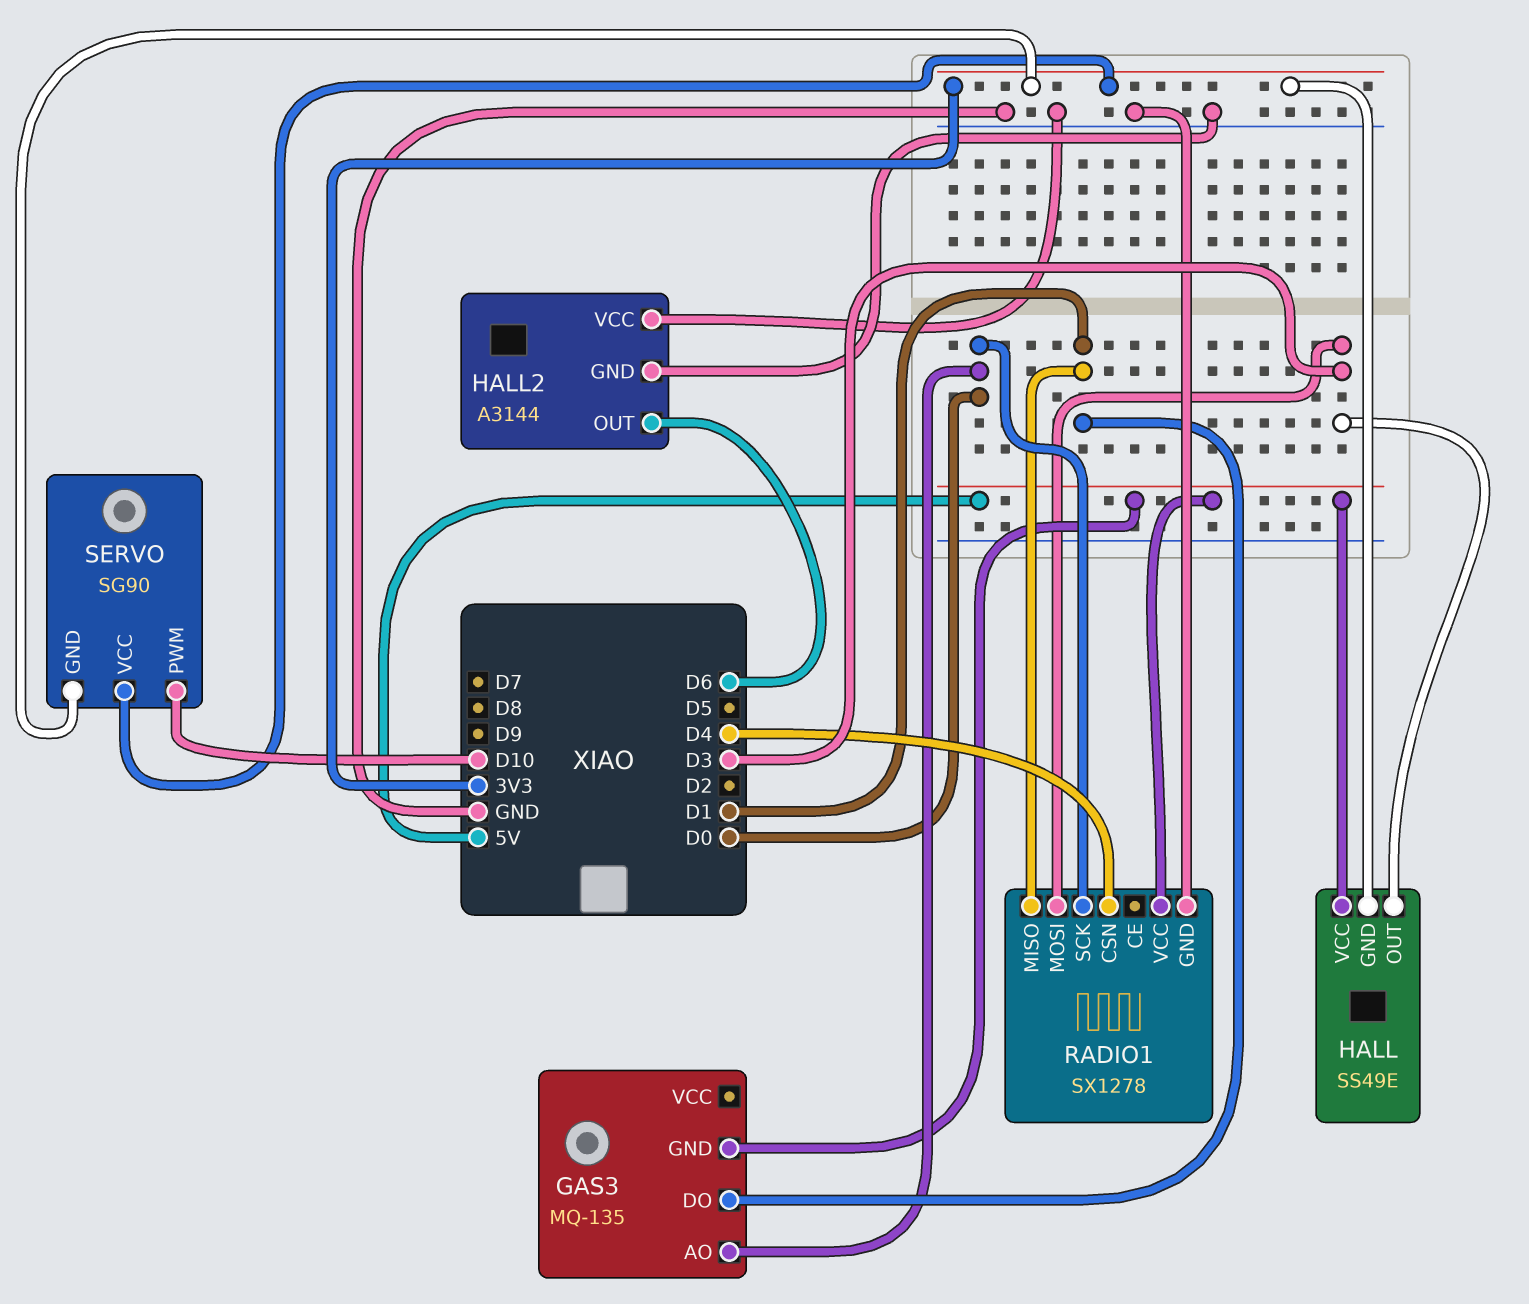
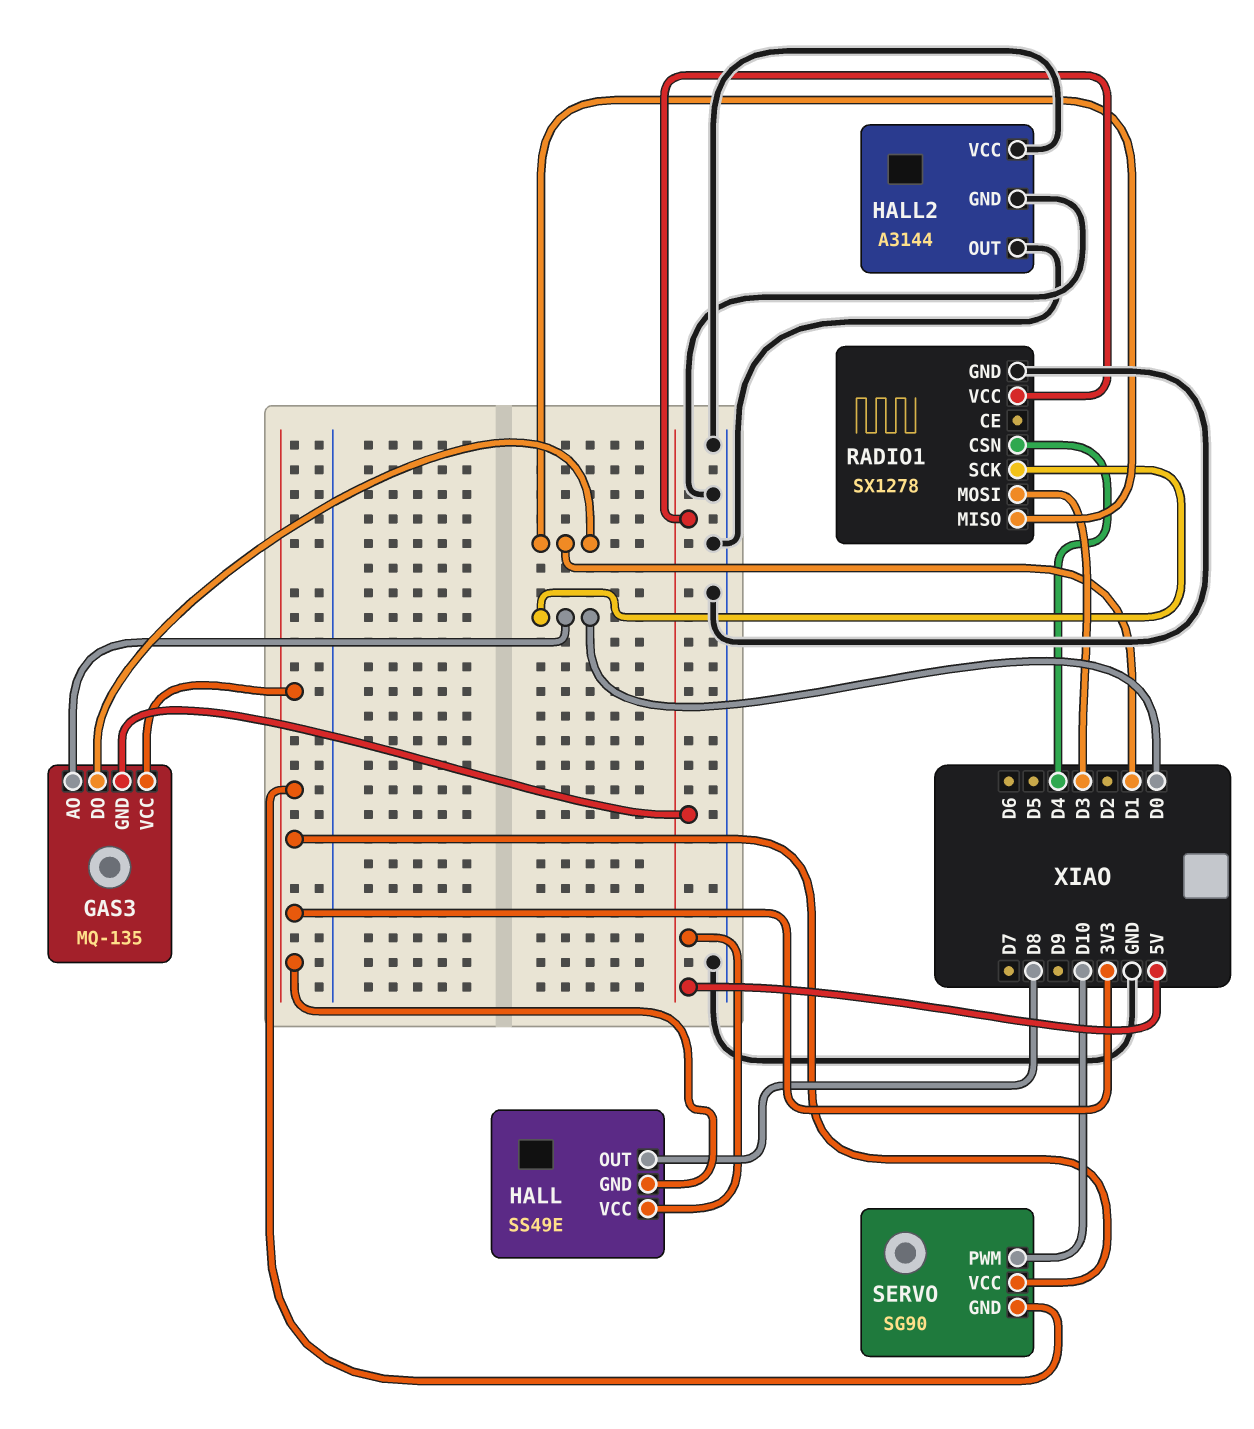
GAS3 pin VCC: none -> 3V3
HALL pin OUT: D3 -> D8
HALL2 pin OUT: D6 -> GND

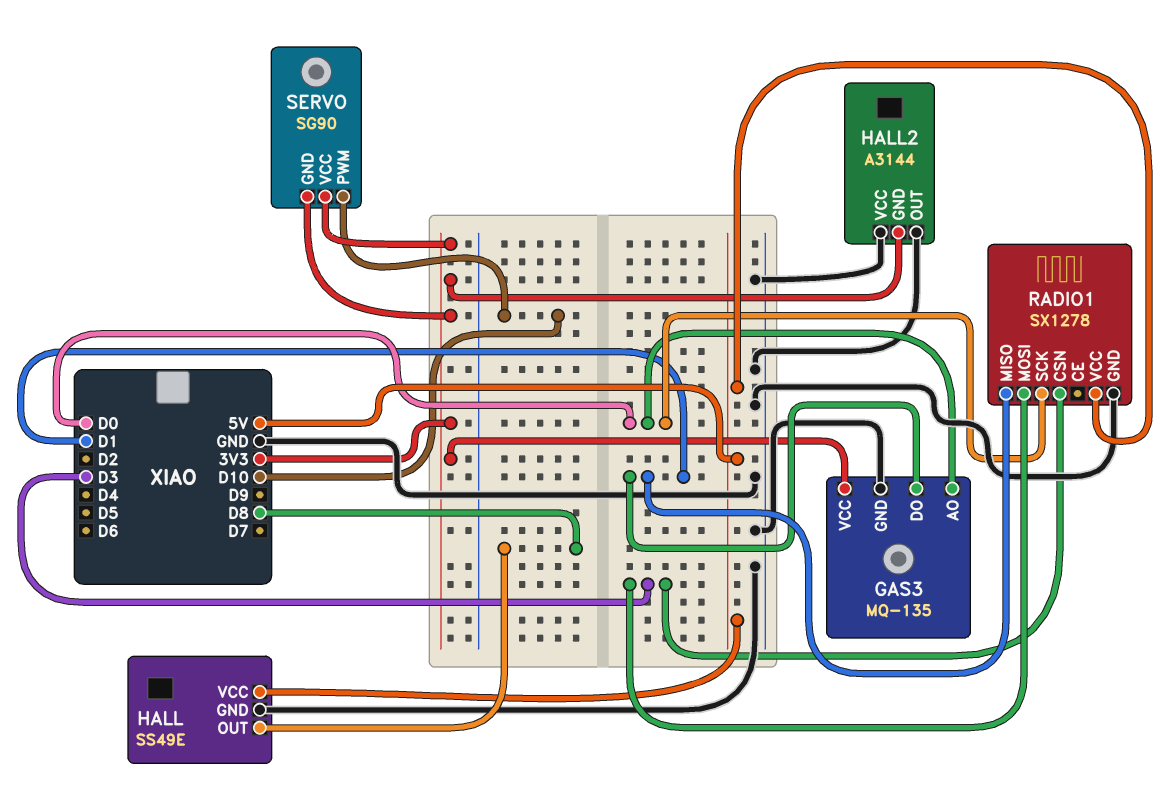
GAS3 pin GND: 5V -> GND
HALL pin GND: 3V3 -> GND
HALL2 pin GND: GND -> 3V3
RADIO1 pin CSN: D4 -> D3

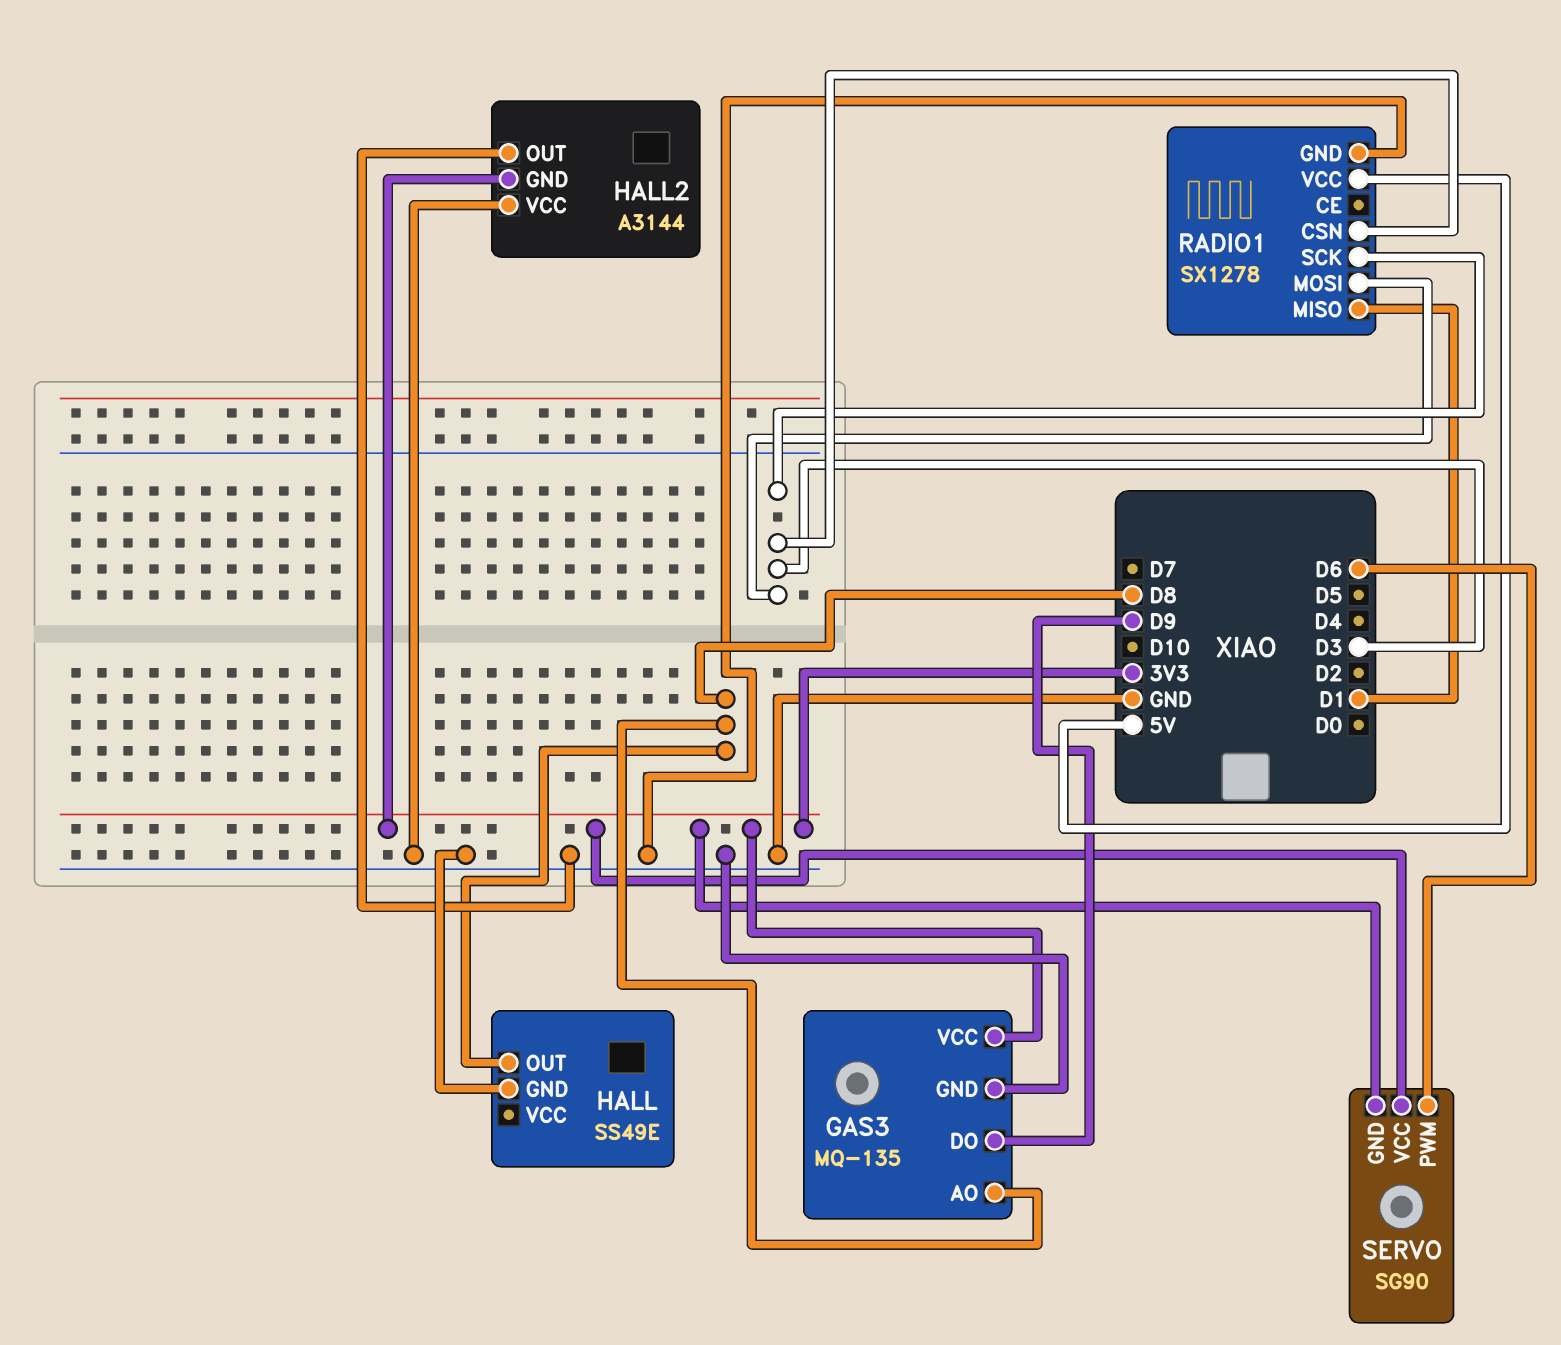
GAS3 pin AO: D0 -> D8
GAS3 pin DO: D1 -> D9
HALL pin VCC: 5V -> none
RADIO1 pin SCK: D0 -> D3
SERVO pin PWM: D10 -> D6

